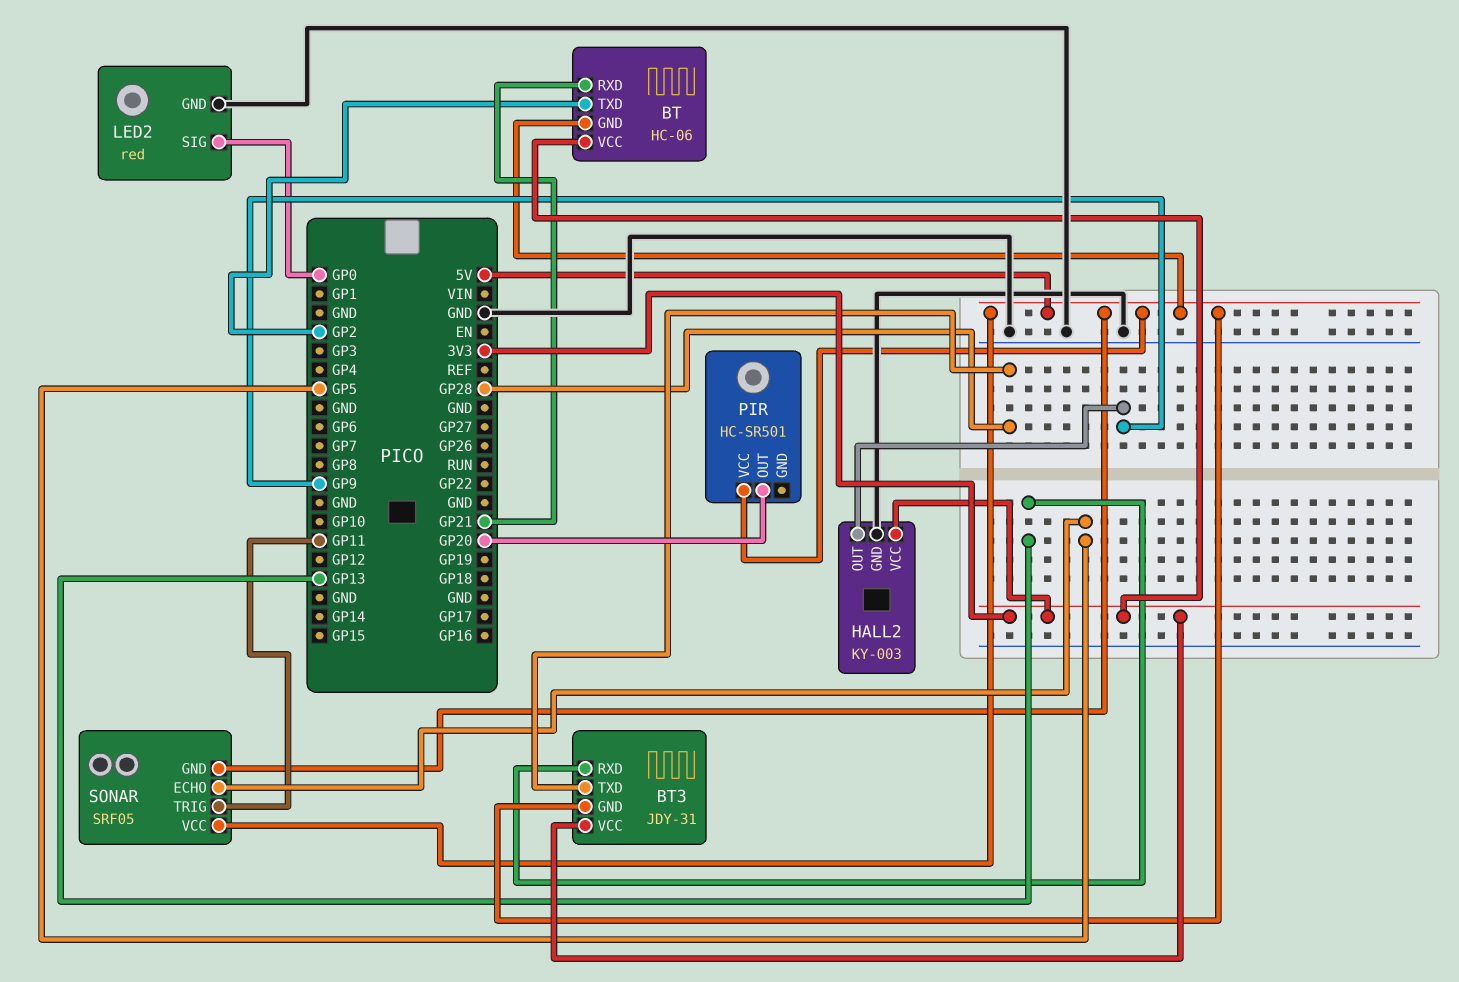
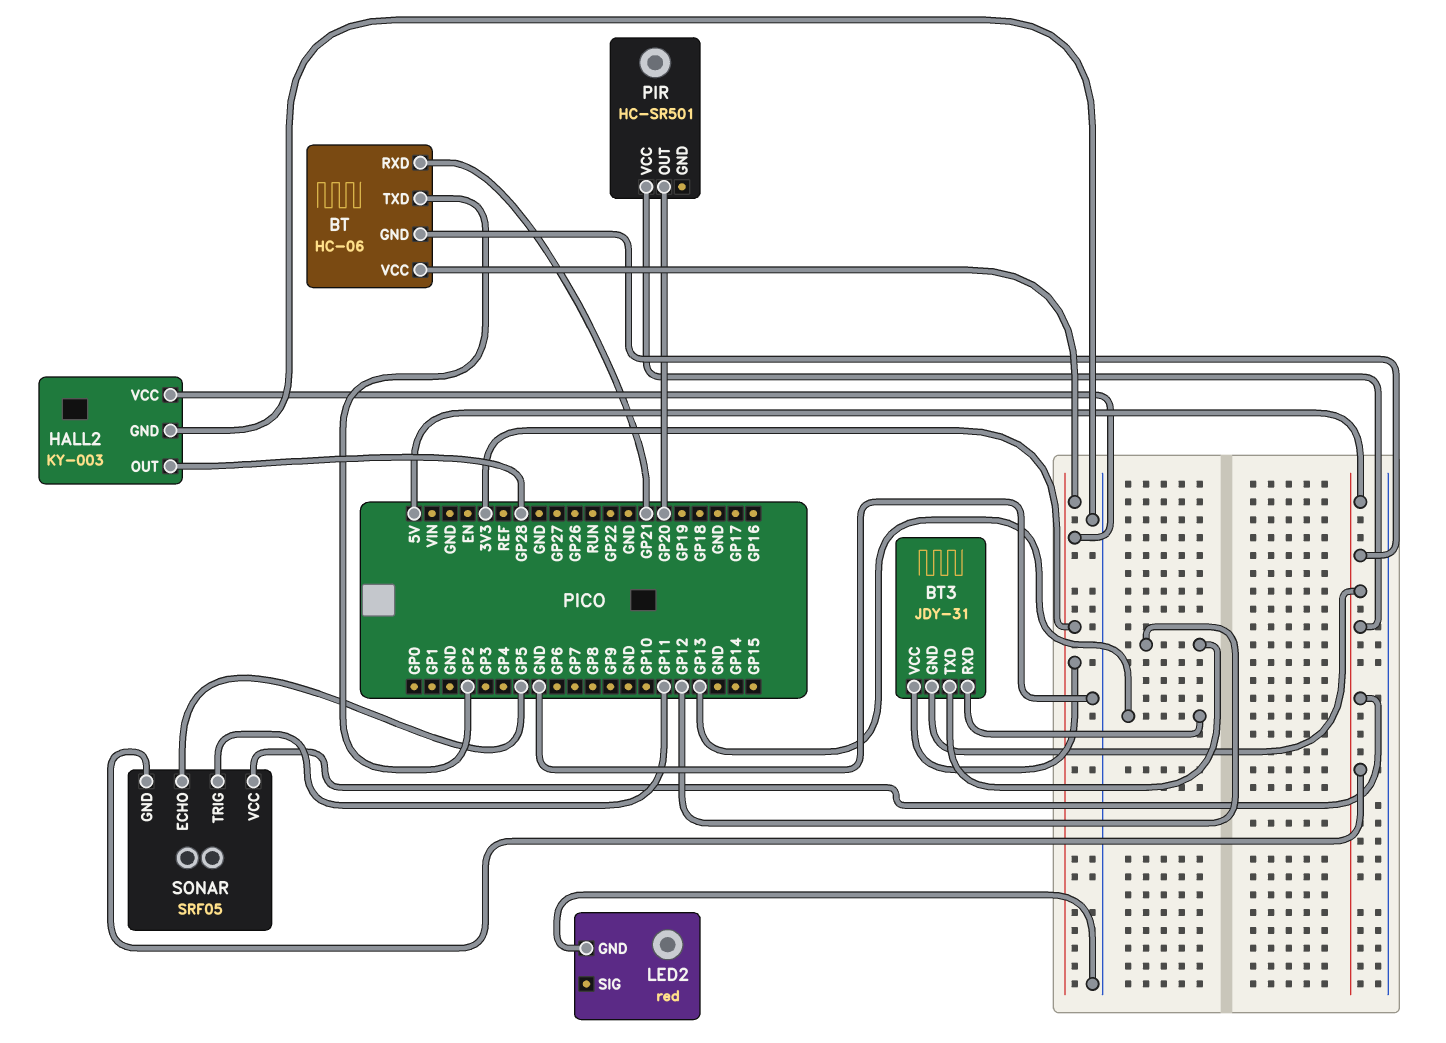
BT3 pin TXD: GP28 -> GP12
HALL2 pin OUT: GP9 -> GP28
LED2 pin SIG: GP0 -> none

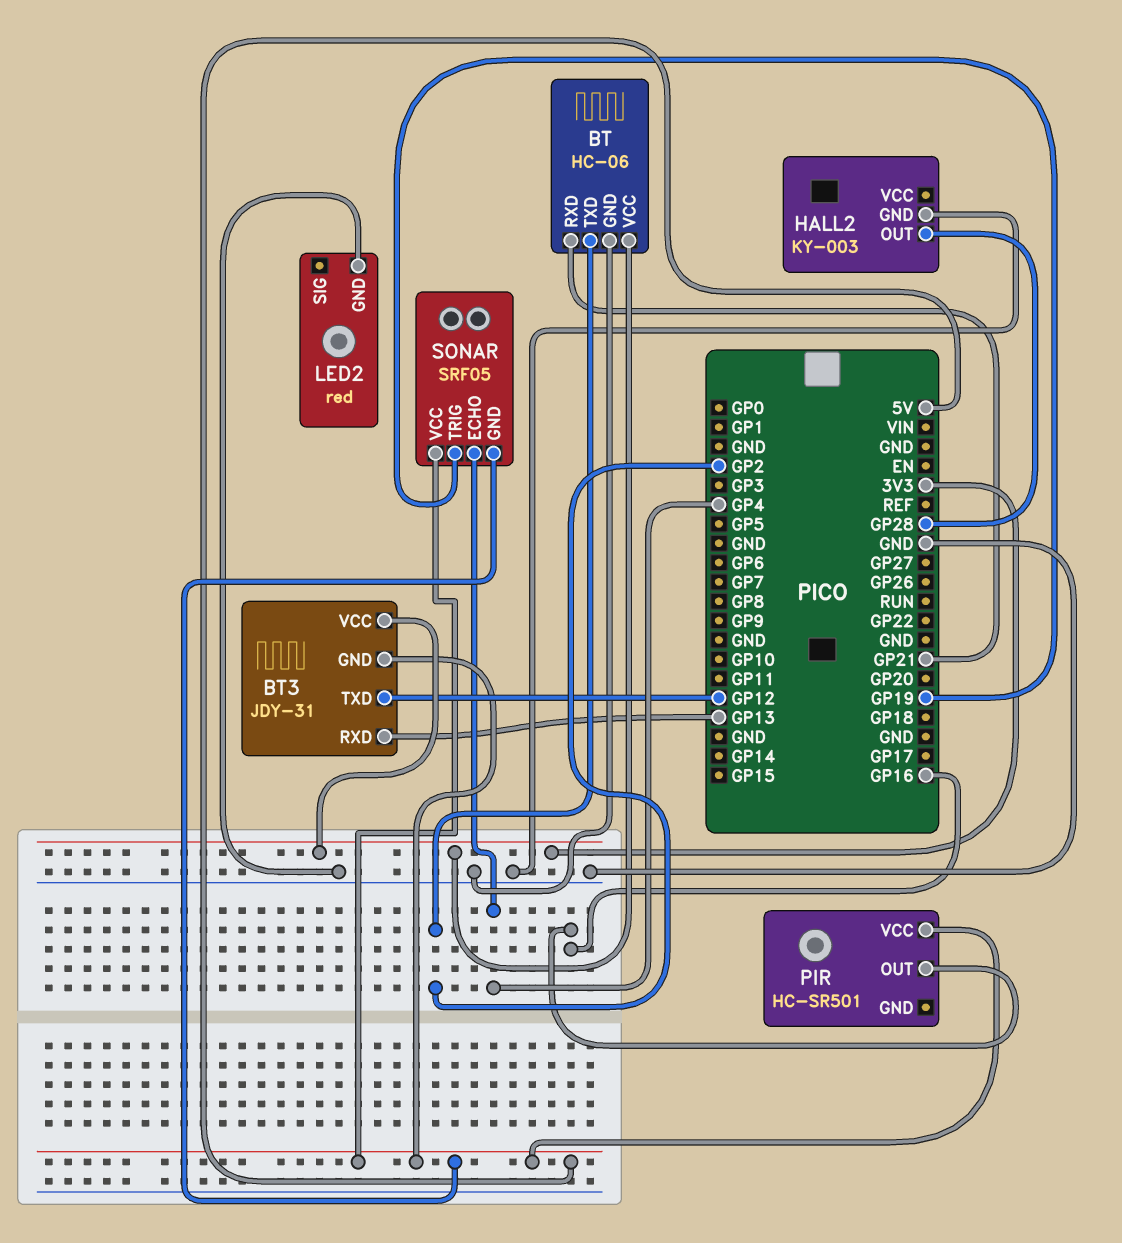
BT pin GND: 5V -> GND
HALL2 pin VCC: 3V3 -> none
PIR pin OUT: GP20 -> GP16
SONAR pin ECHO: GP5 -> GP4
SONAR pin TRIG: GP11 -> GP19

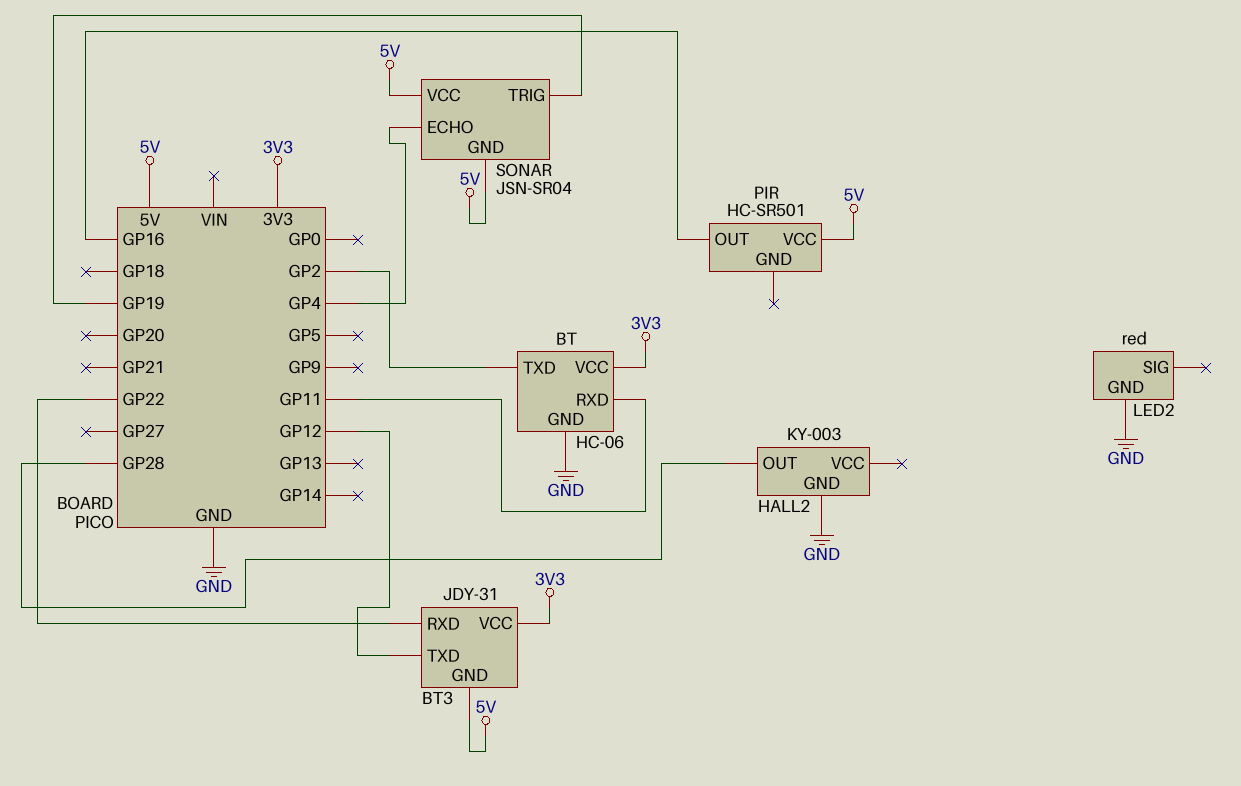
BT pin RXD: GP21 -> GP11
BT3 pin RXD: GP13 -> GP22
SONAR: SRF05 -> JSN-SR04

